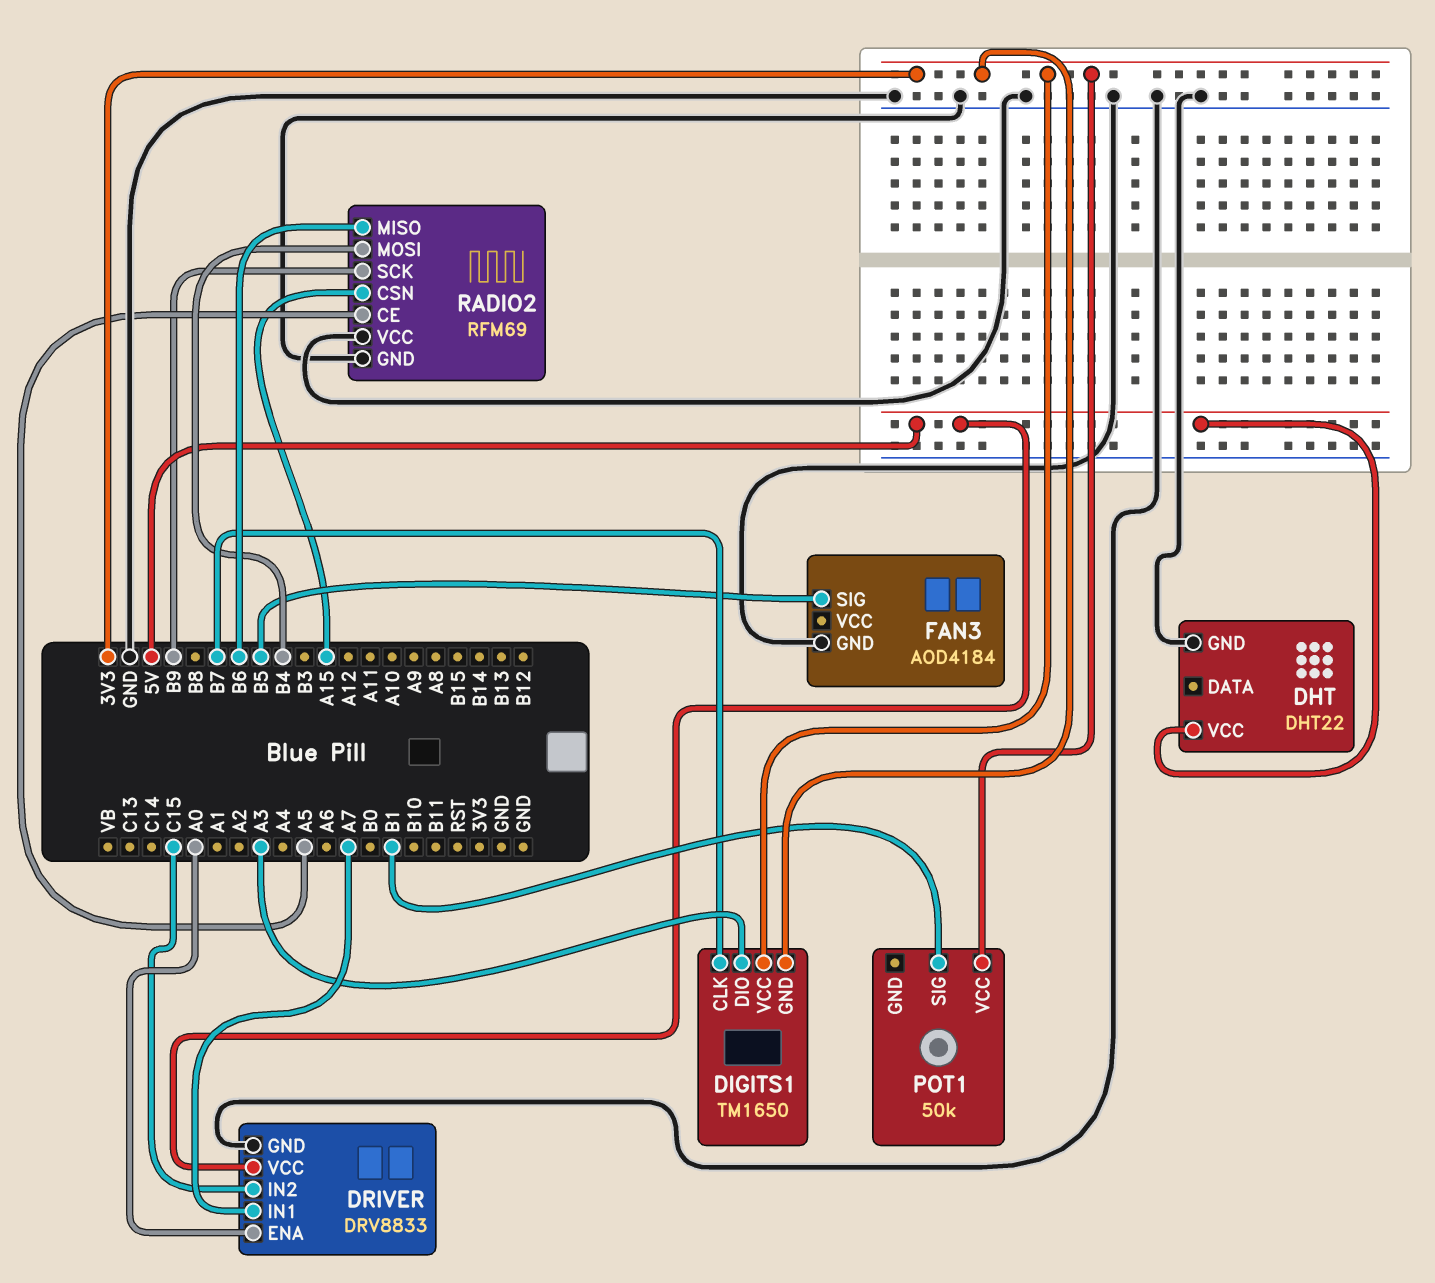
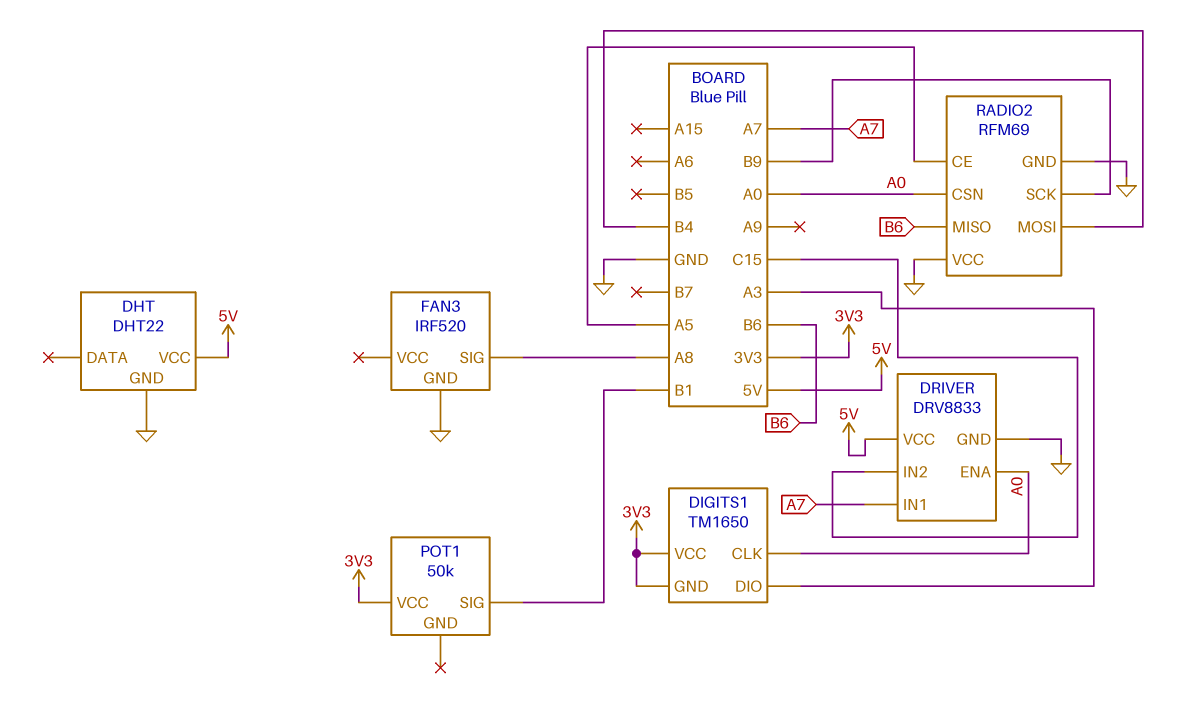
DIGITS1 pin CLK: B7 -> A0
FAN3: AOD4184 -> IRF520
FAN3 pin SIG: B5 -> A8
RADIO2 pin CSN: A15 -> A0

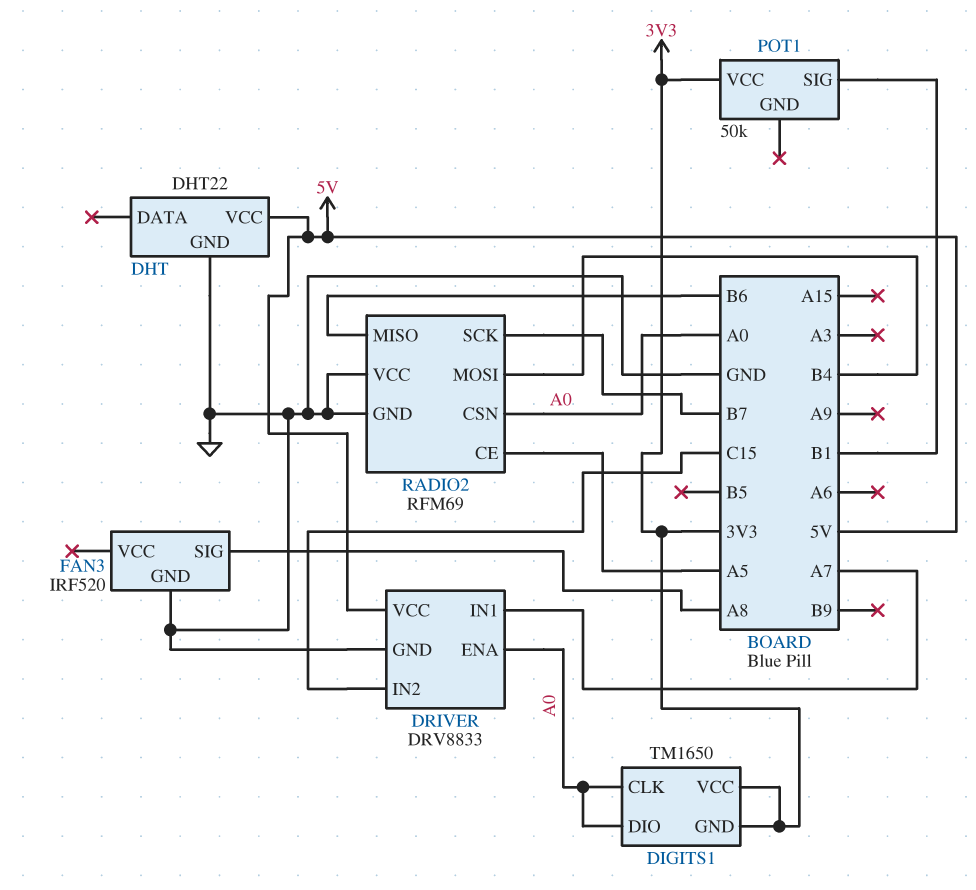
DIGITS1 pin DIO: A3 -> A0
RADIO2 pin SCK: B9 -> B7

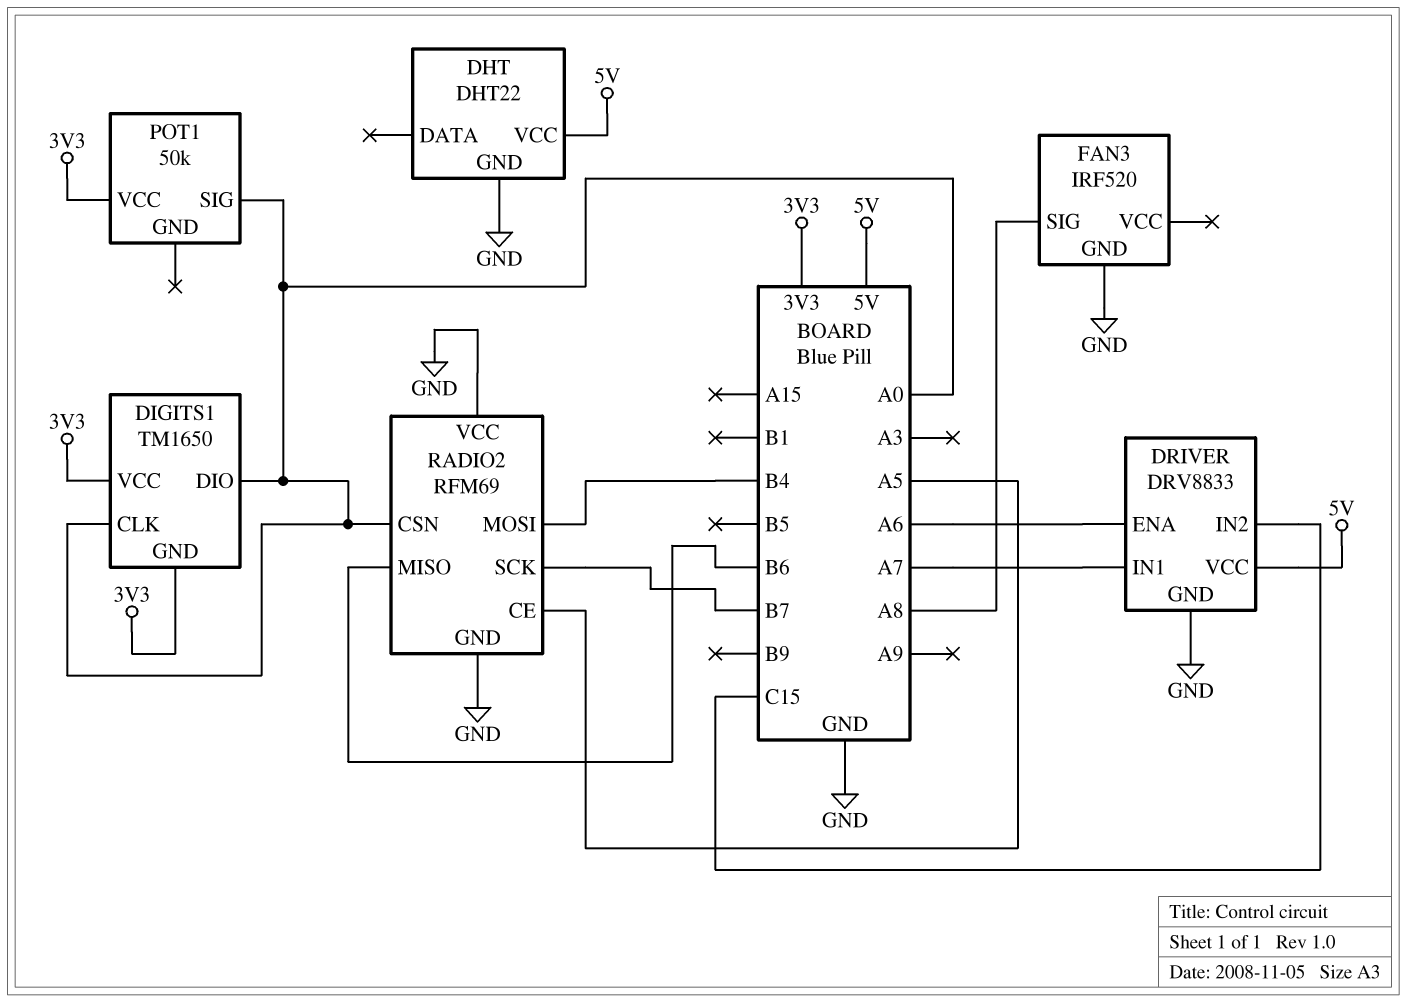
DRIVER pin ENA: A0 -> A6
POT1 pin SIG: B1 -> A0

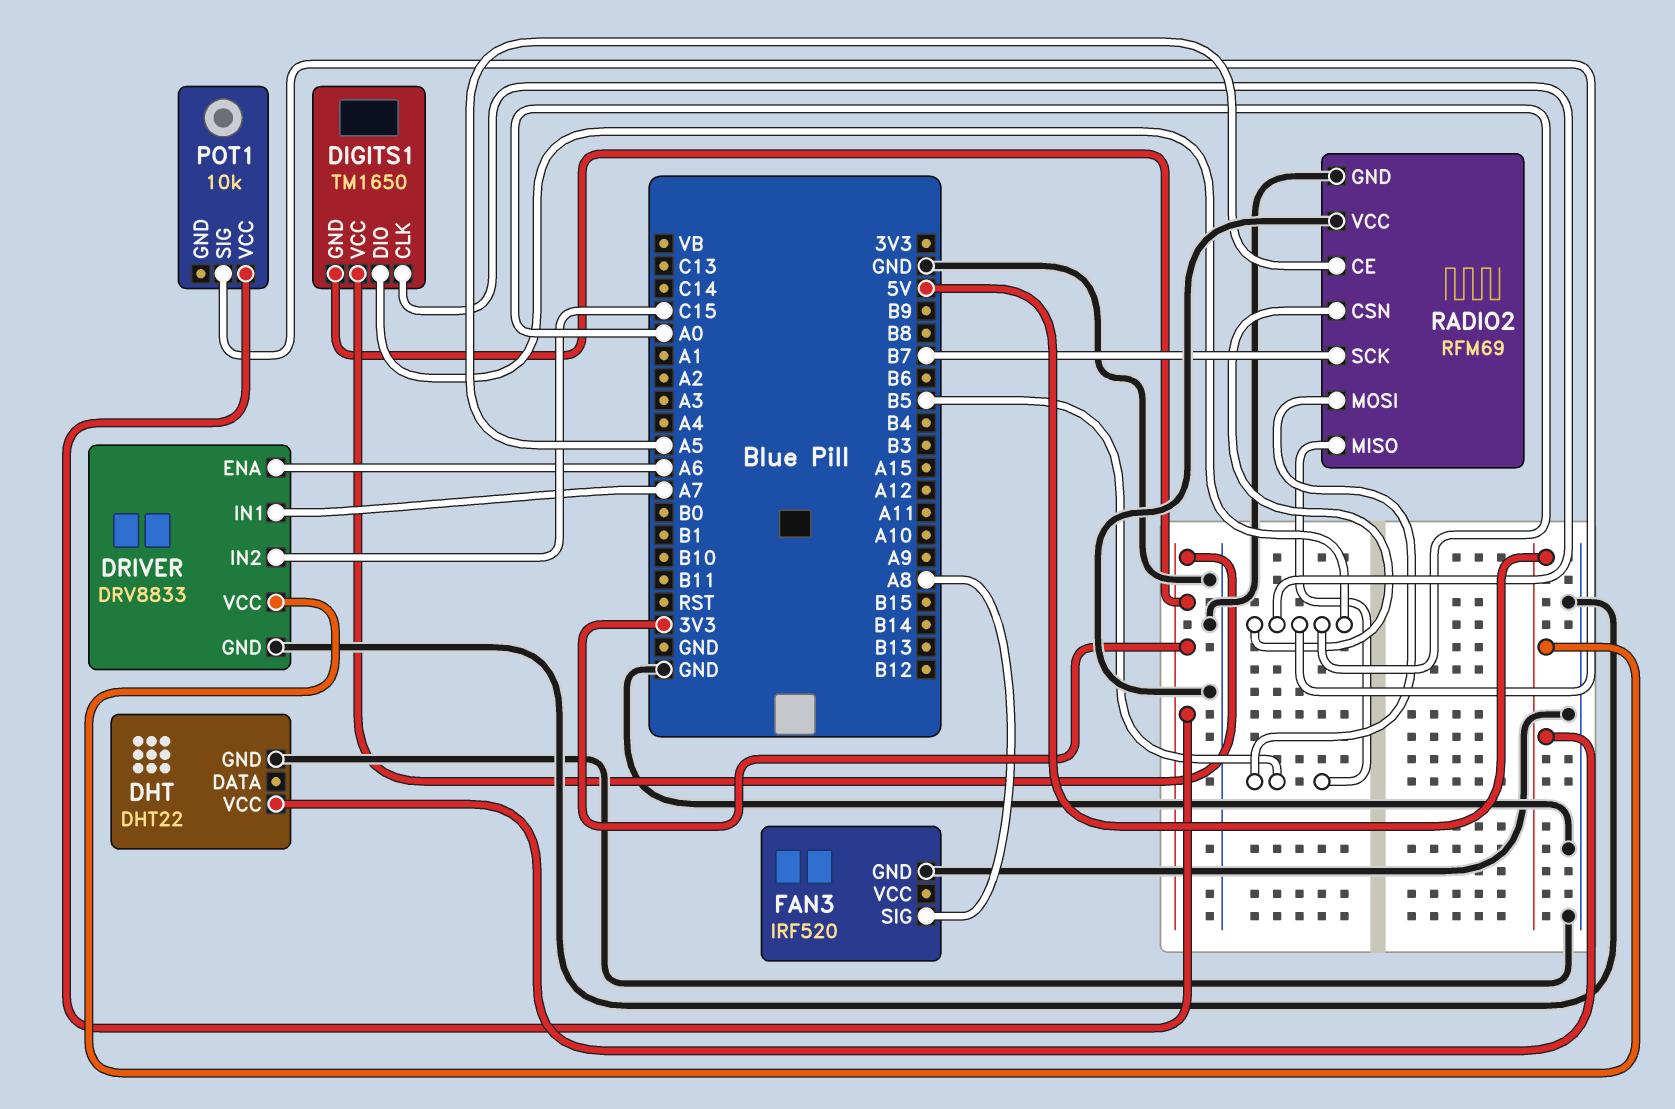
POT1: 50k -> 10k
RADIO2 pin MISO: B6 -> B5
RADIO2 pin MOSI: B4 -> B5

